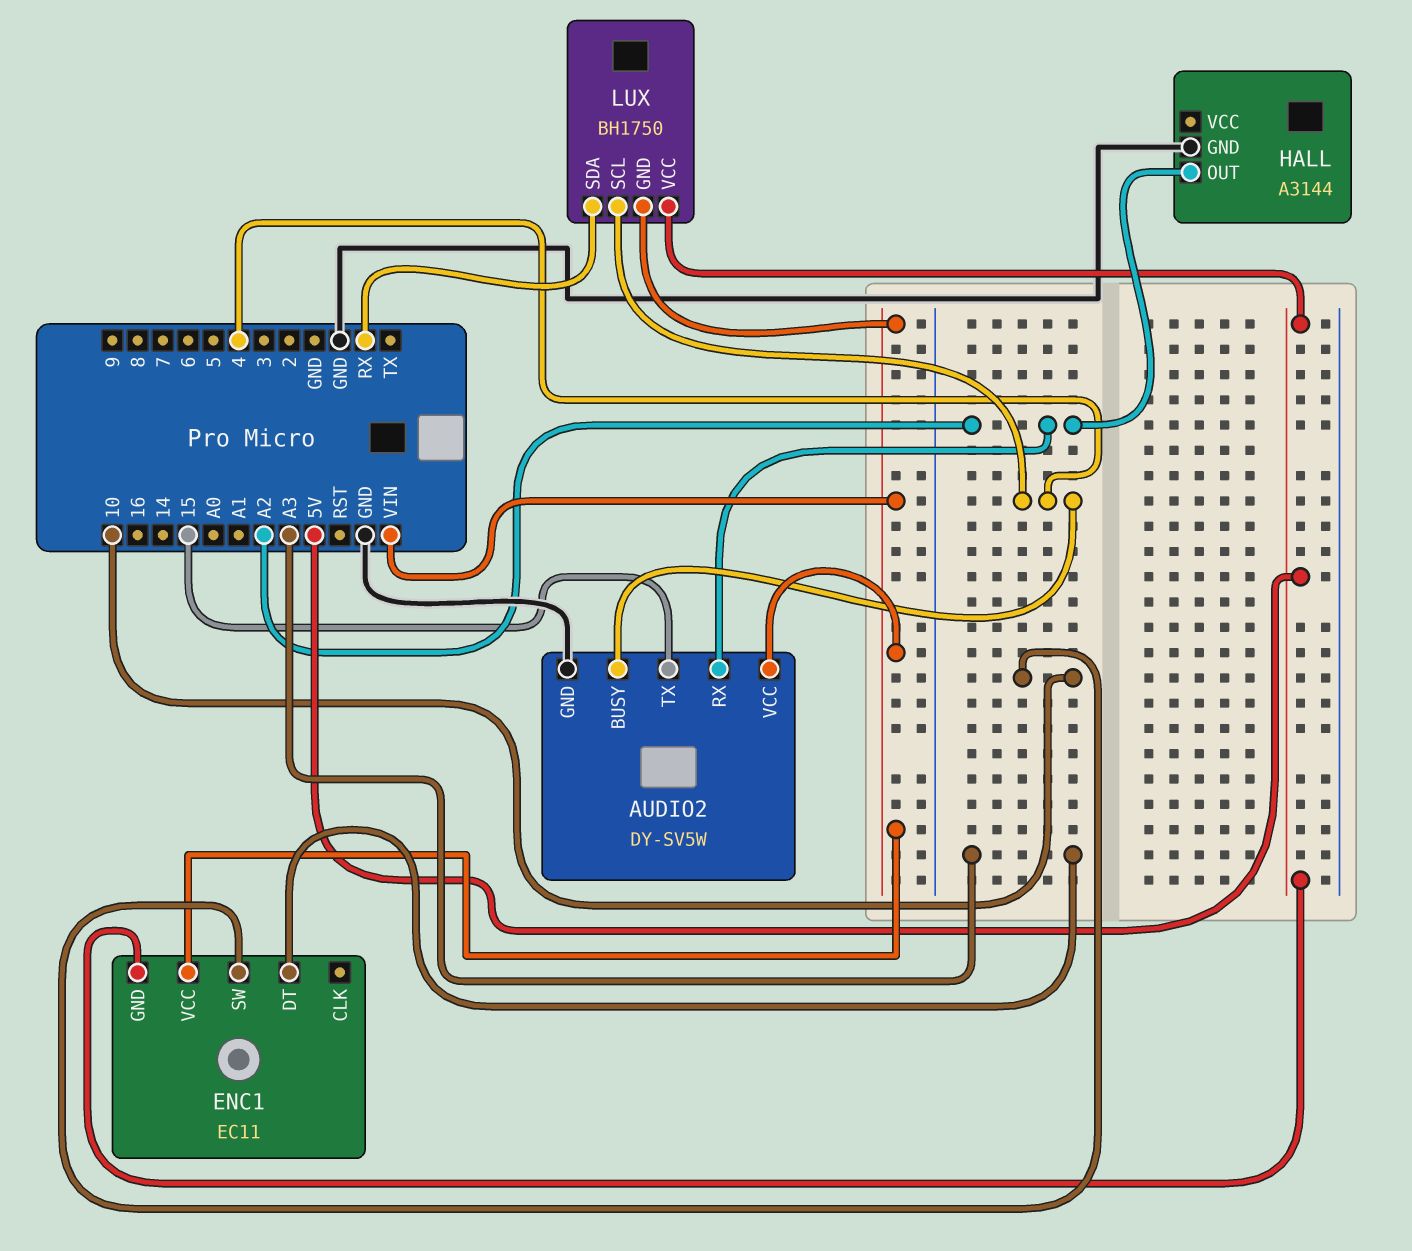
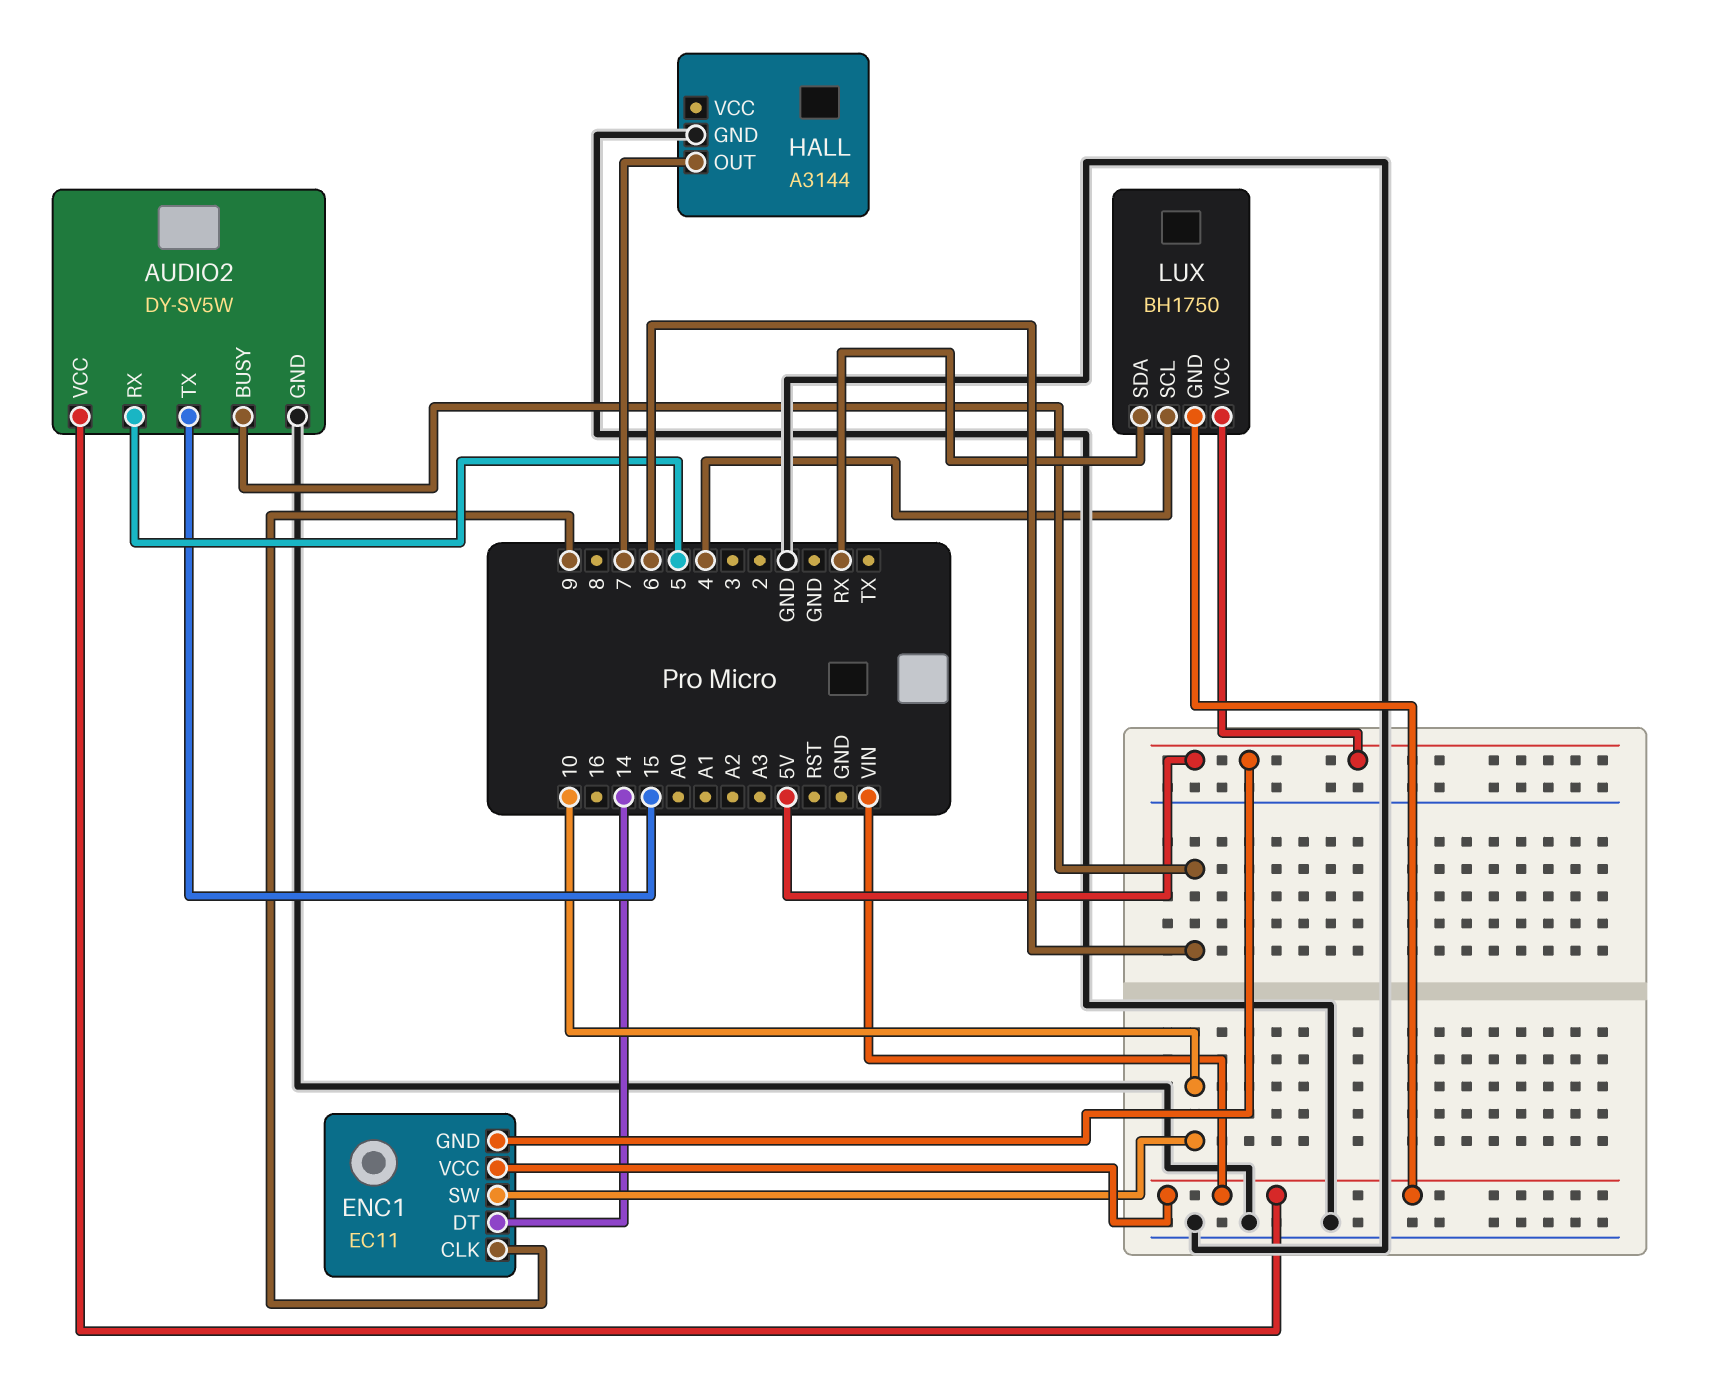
AUDIO2 pin BUSY: 4 -> 6
AUDIO2 pin RX: A2 -> 5
ENC1 pin CLK: none -> 9
ENC1 pin DT: A3 -> 14
HALL pin OUT: A2 -> 7

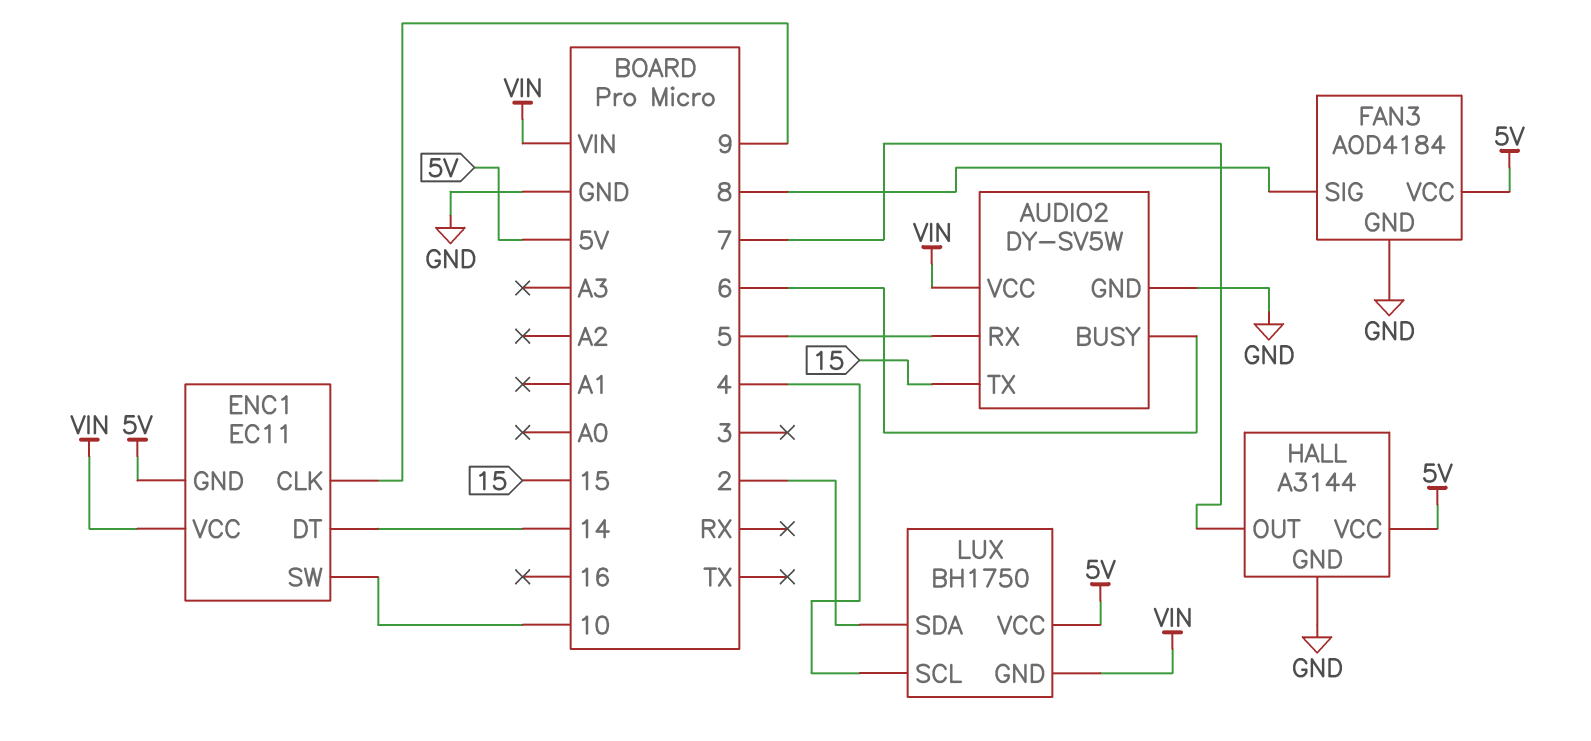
FAN3: none -> AOD4184
FAN3 pin GND: none -> GND
FAN3 pin SIG: none -> 8
FAN3 pin VCC: none -> 5V
HALL pin VCC: none -> 5V
LUX pin SDA: RX -> 2

